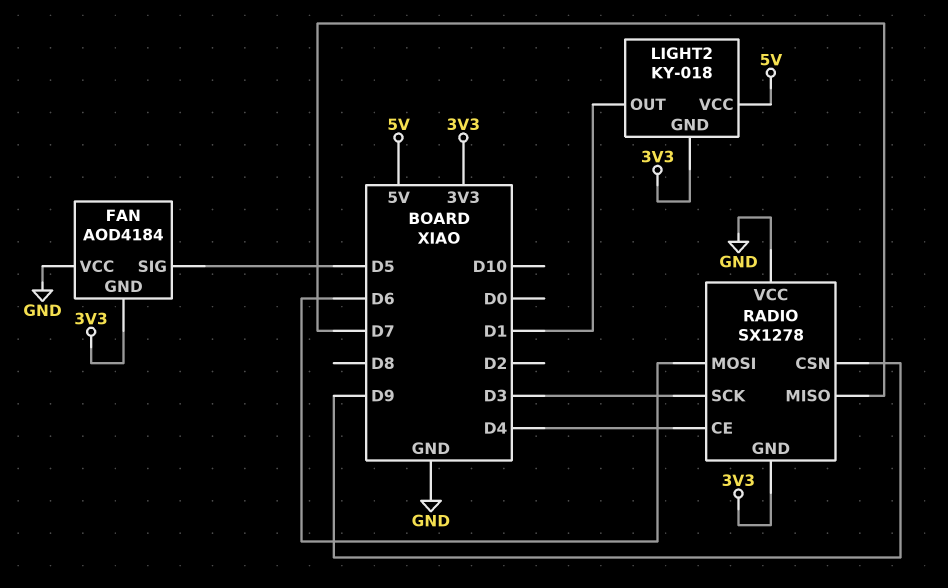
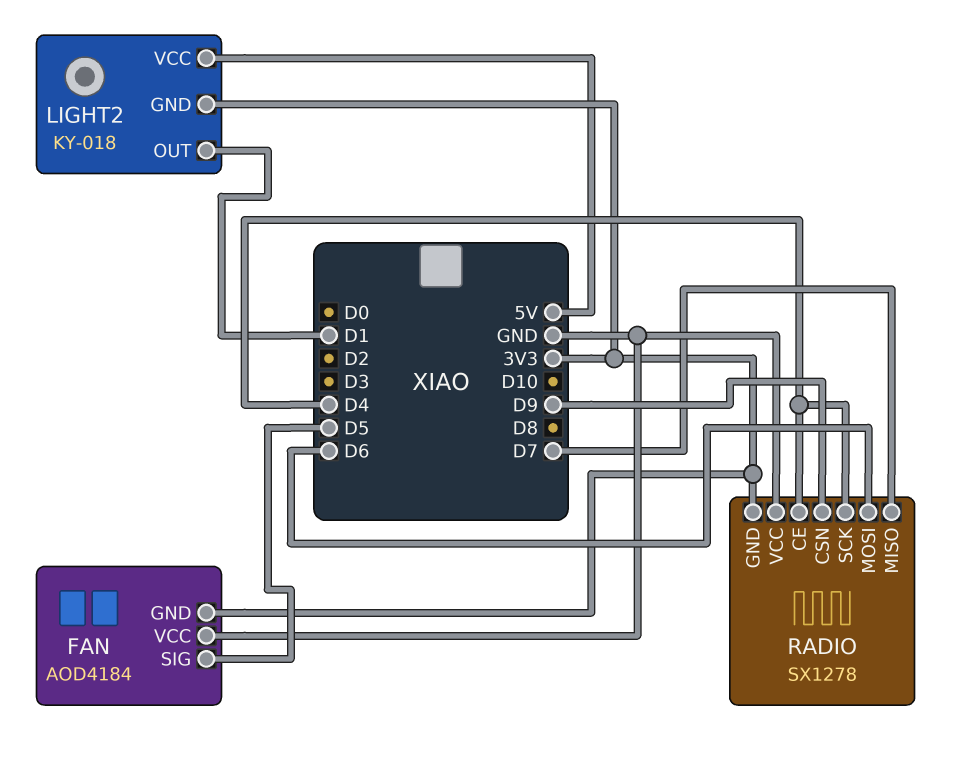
RADIO pin SCK: D3 -> D4

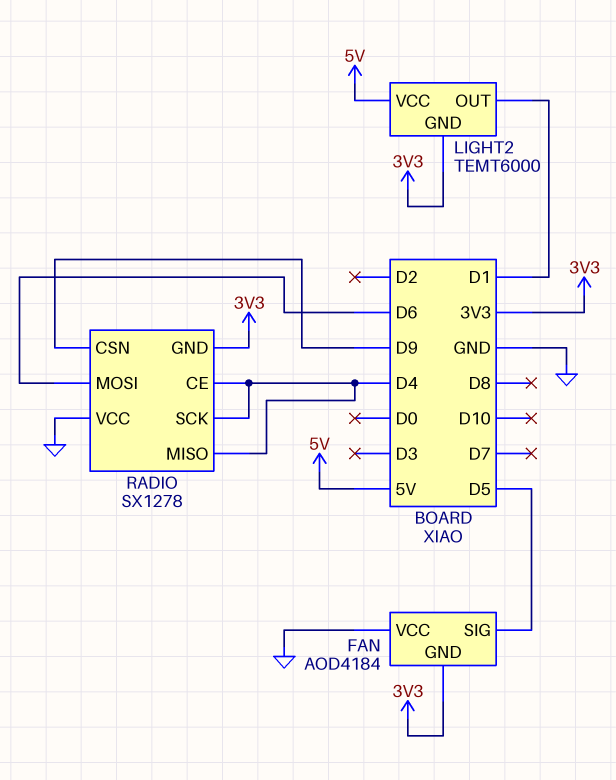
LIGHT2: KY-018 -> TEMT6000
RADIO pin MISO: D7 -> D4

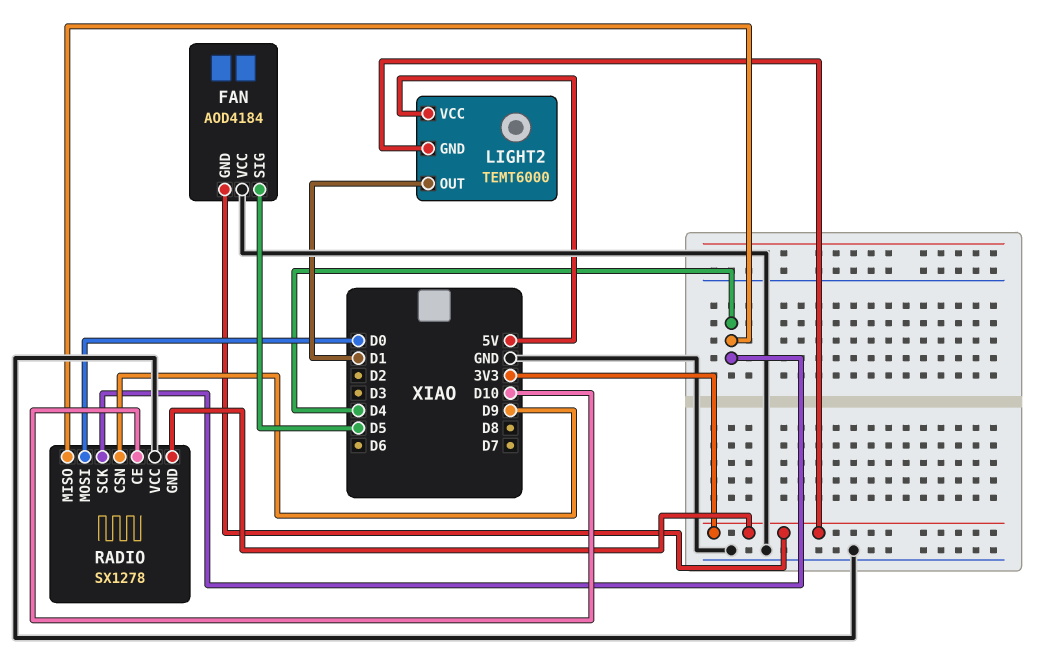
RADIO pin CE: D4 -> D10
RADIO pin MOSI: D6 -> D0

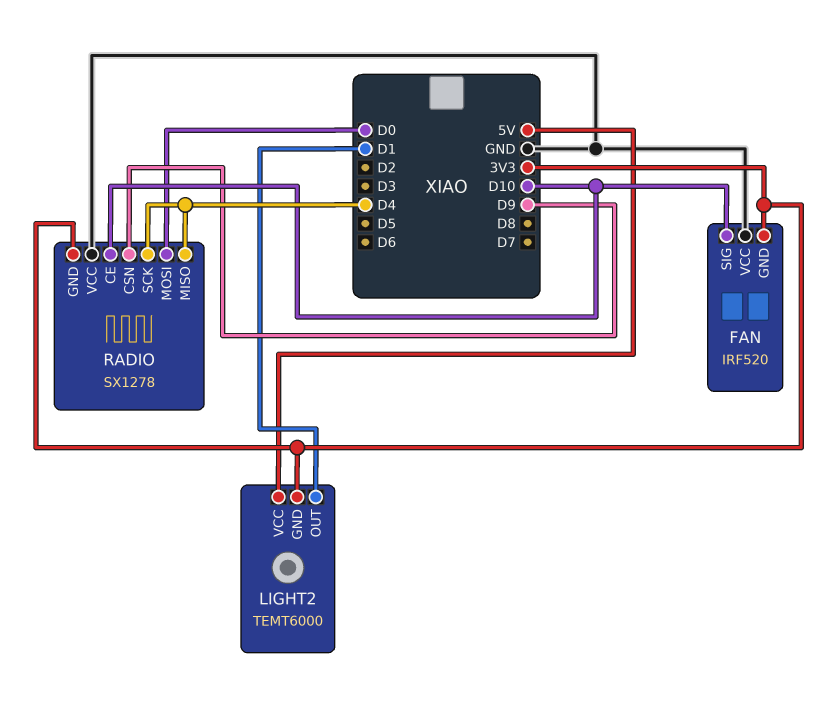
FAN: AOD4184 -> IRF520
FAN pin SIG: D5 -> D10

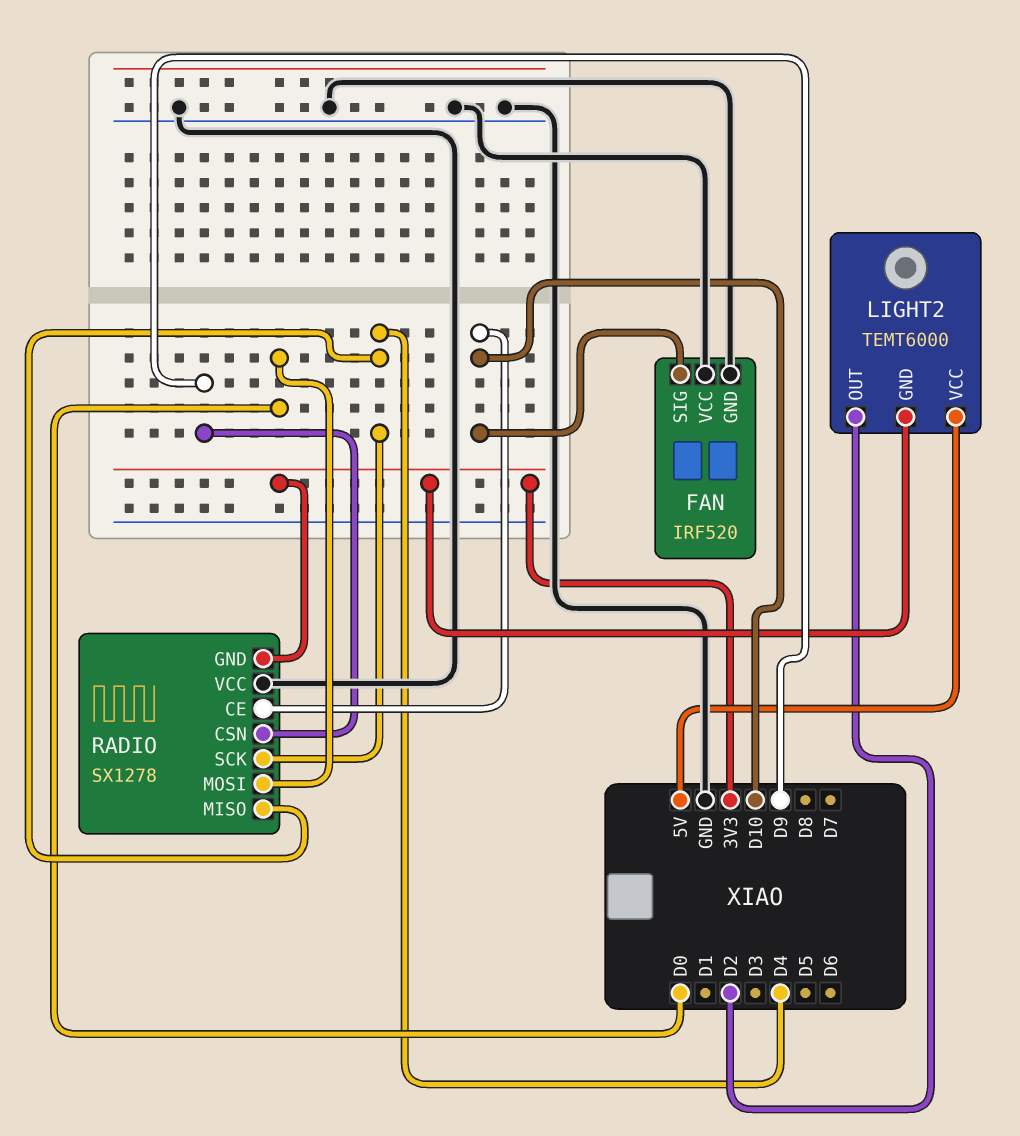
FAN pin GND: 3V3 -> GND
LIGHT2 pin OUT: D1 -> D2

